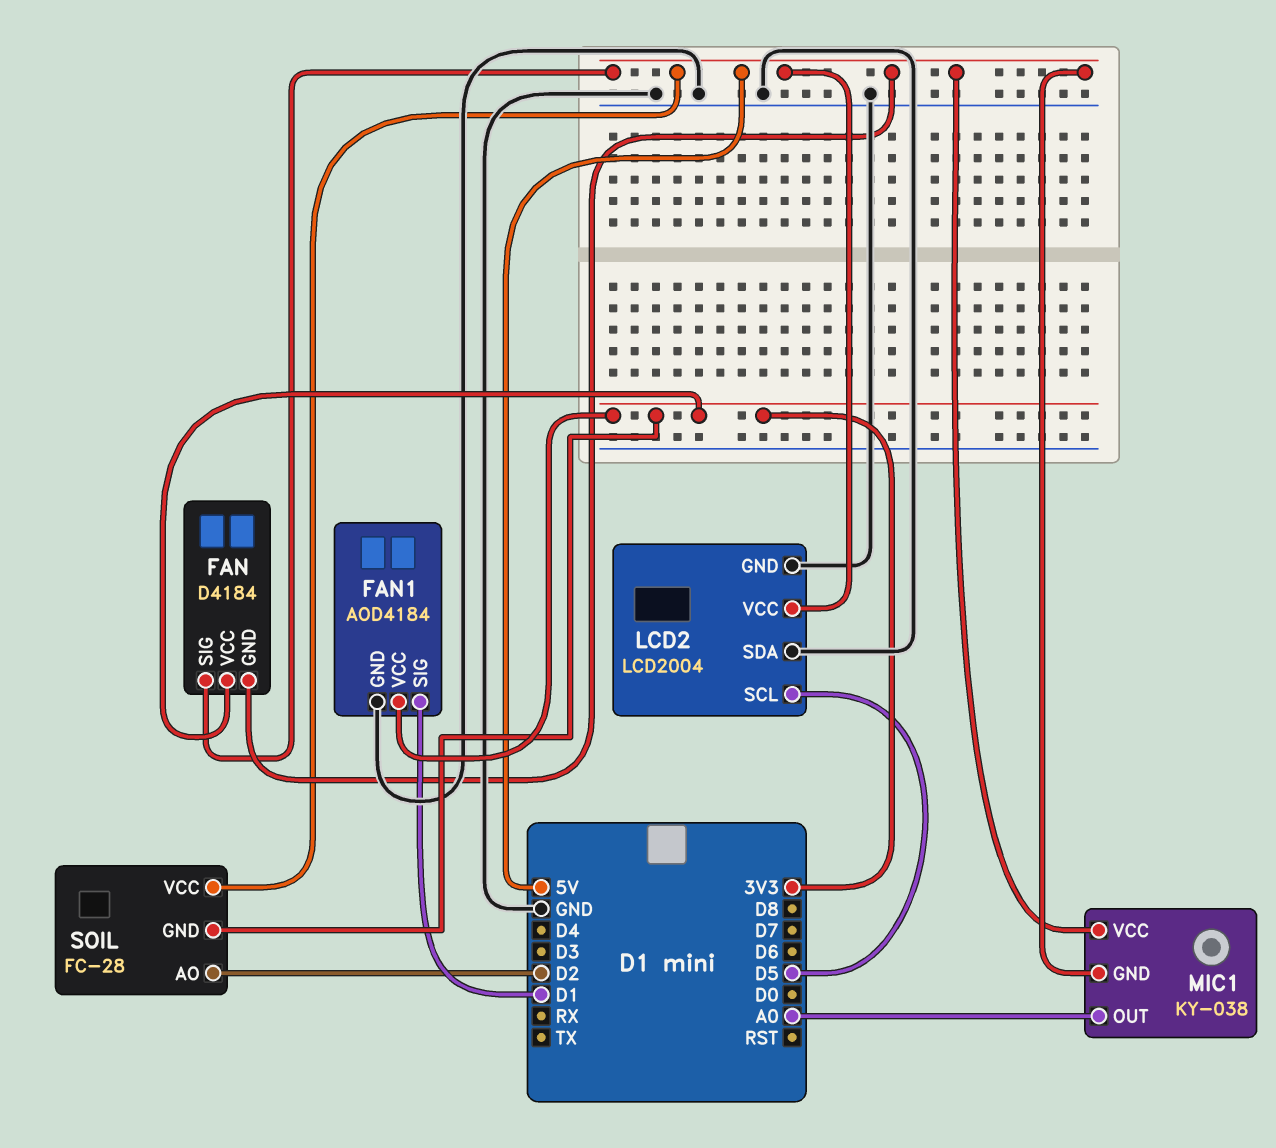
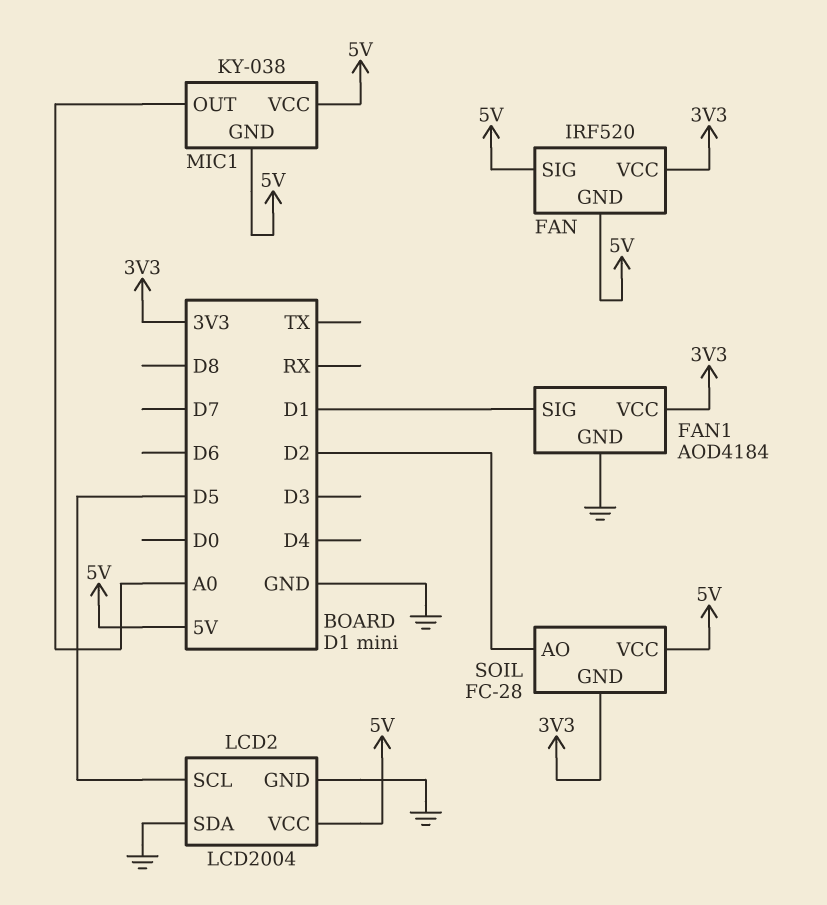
FAN: D4184 -> IRF520

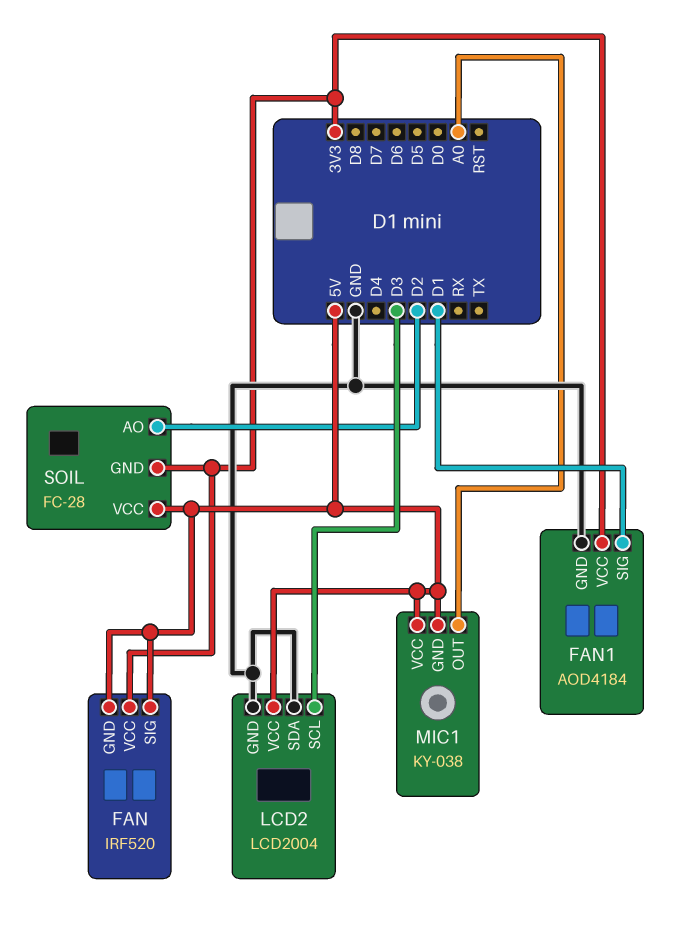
LCD2 pin SCL: D5 -> D3

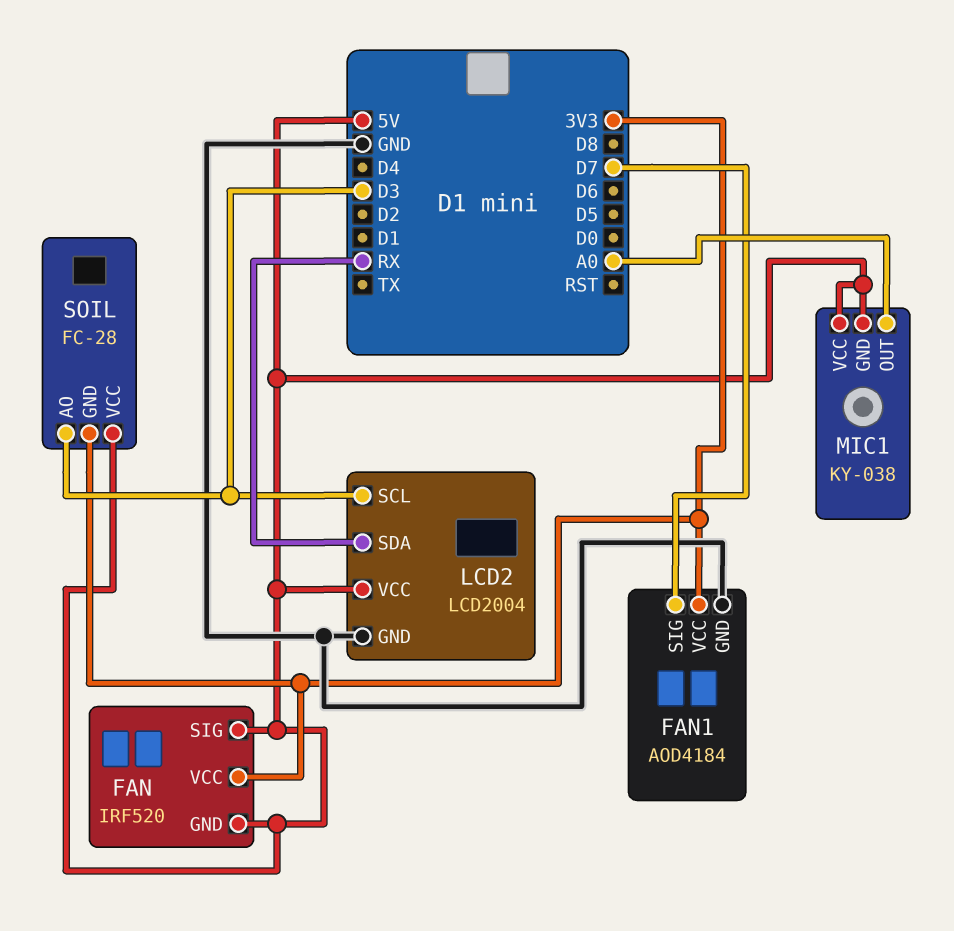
FAN1 pin SIG: D1 -> D7
LCD2 pin SDA: GND -> RX
SOIL pin AO: D2 -> D3

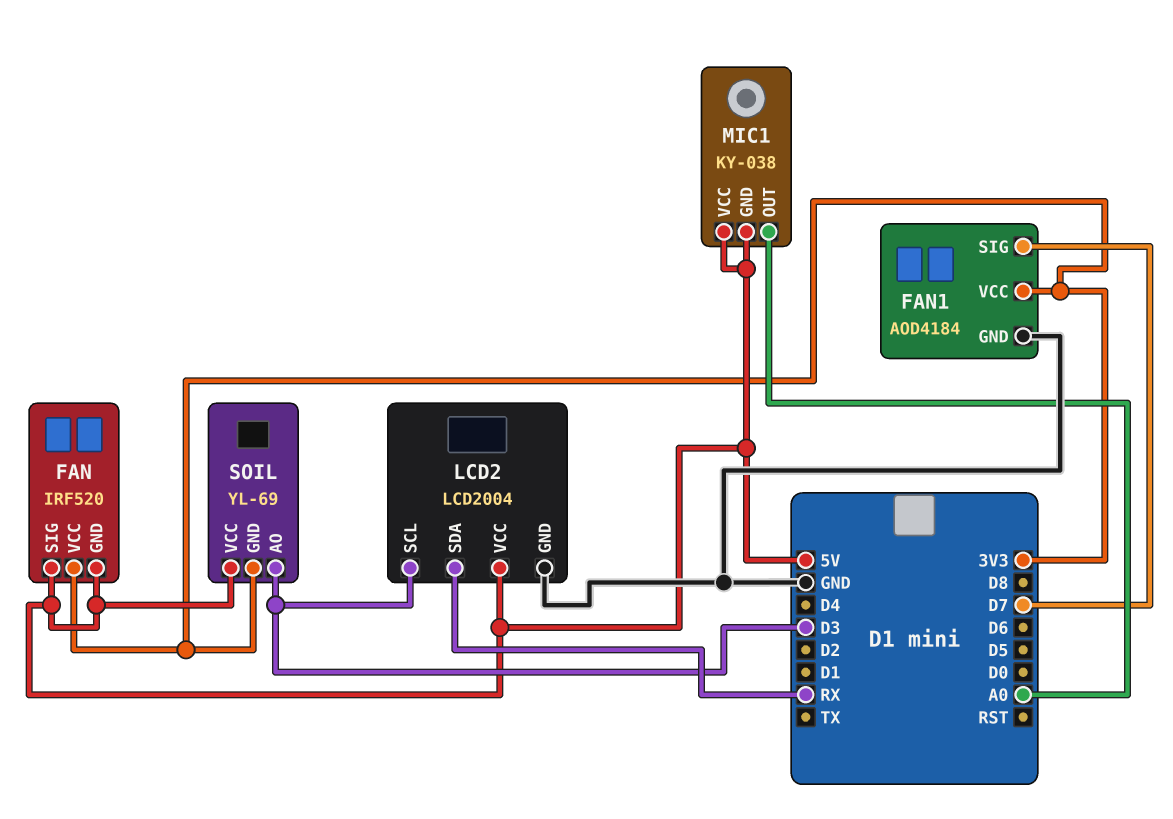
SOIL: FC-28 -> YL-69

